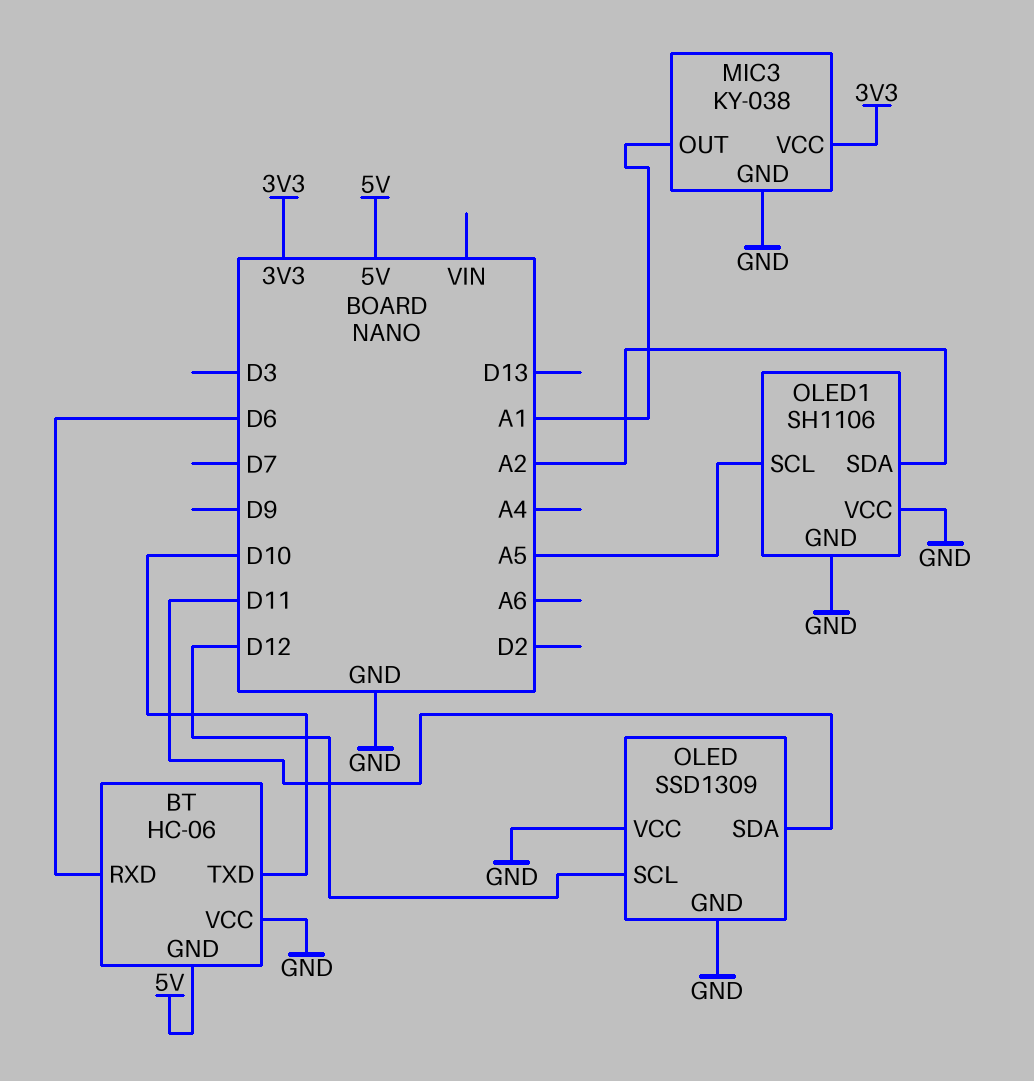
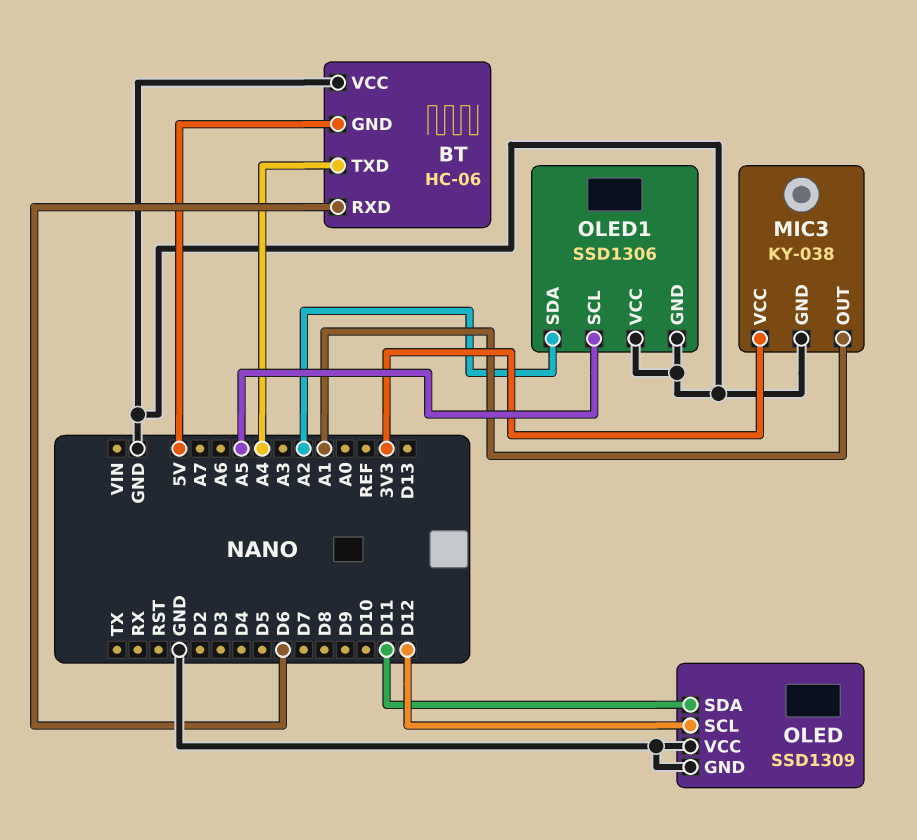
BT pin TXD: D10 -> A4
OLED1: SH1106 -> SSD1306

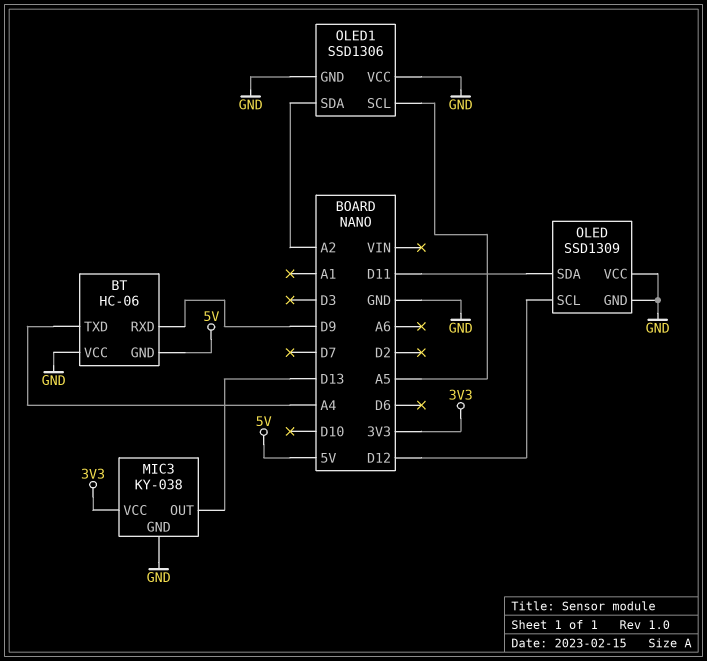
BT pin RXD: D6 -> D9
MIC3 pin OUT: A1 -> D13

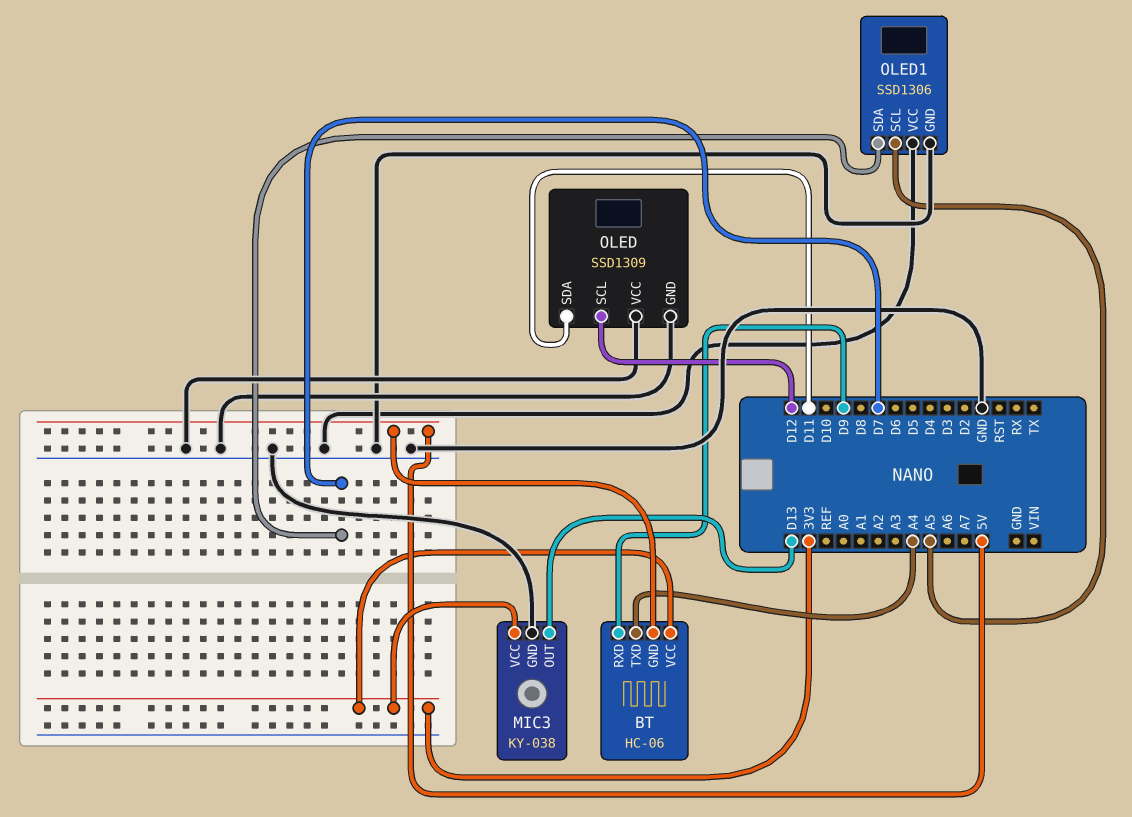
BT pin VCC: GND -> 3V3
OLED1 pin SDA: A2 -> D7

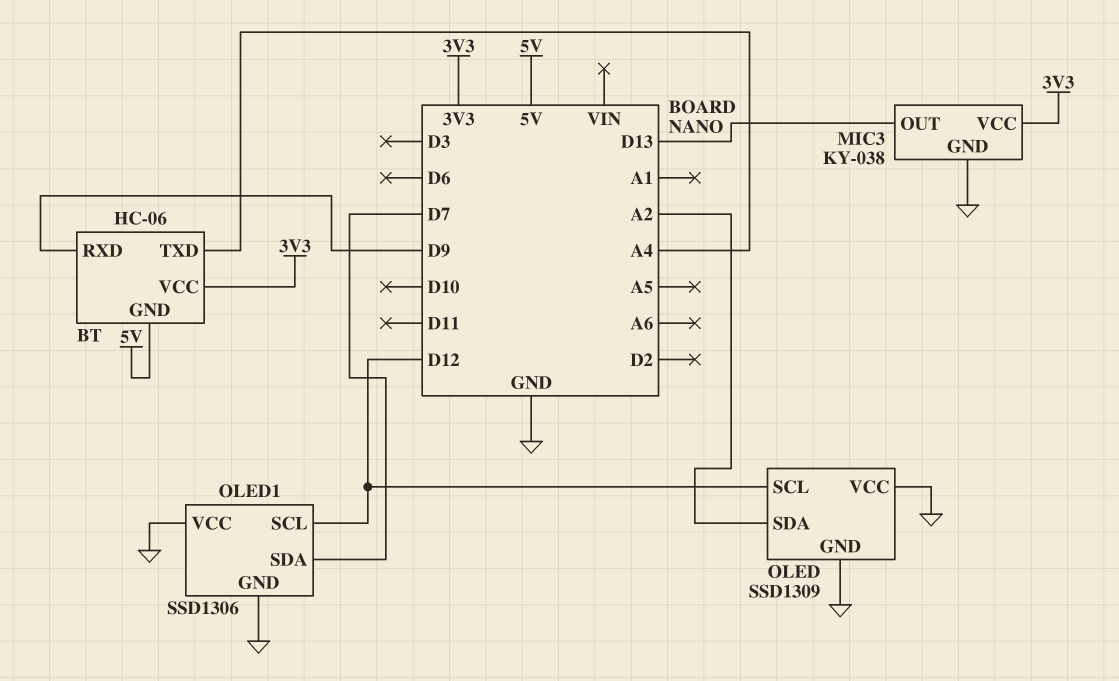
OLED pin SDA: D11 -> A2
OLED1 pin SCL: A5 -> D12

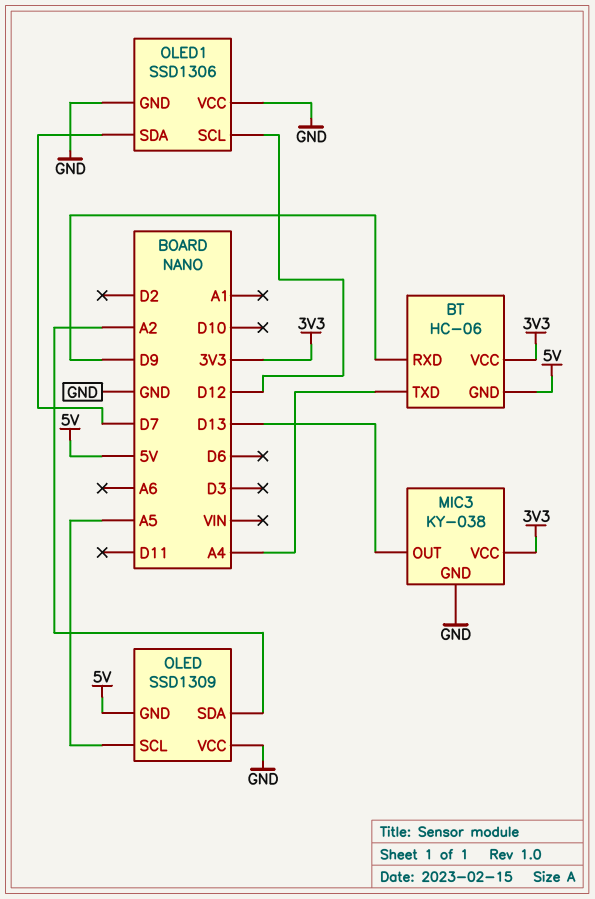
OLED pin GND: GND -> 5V
OLED pin SCL: D12 -> A5

